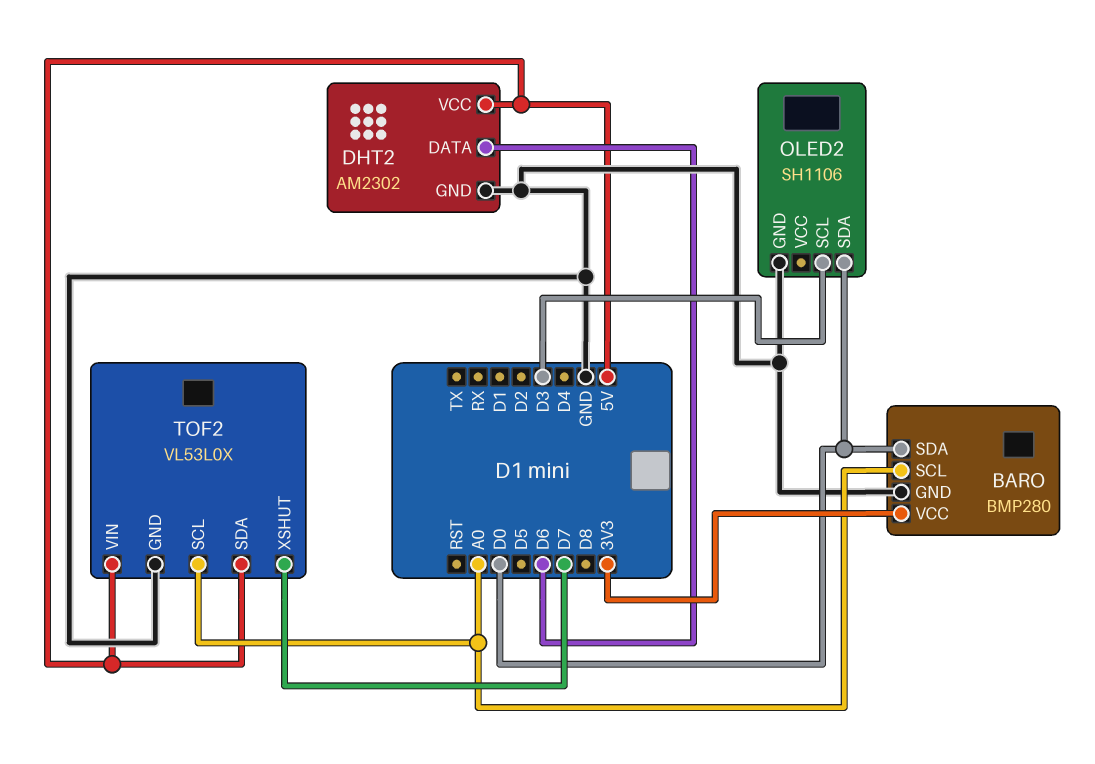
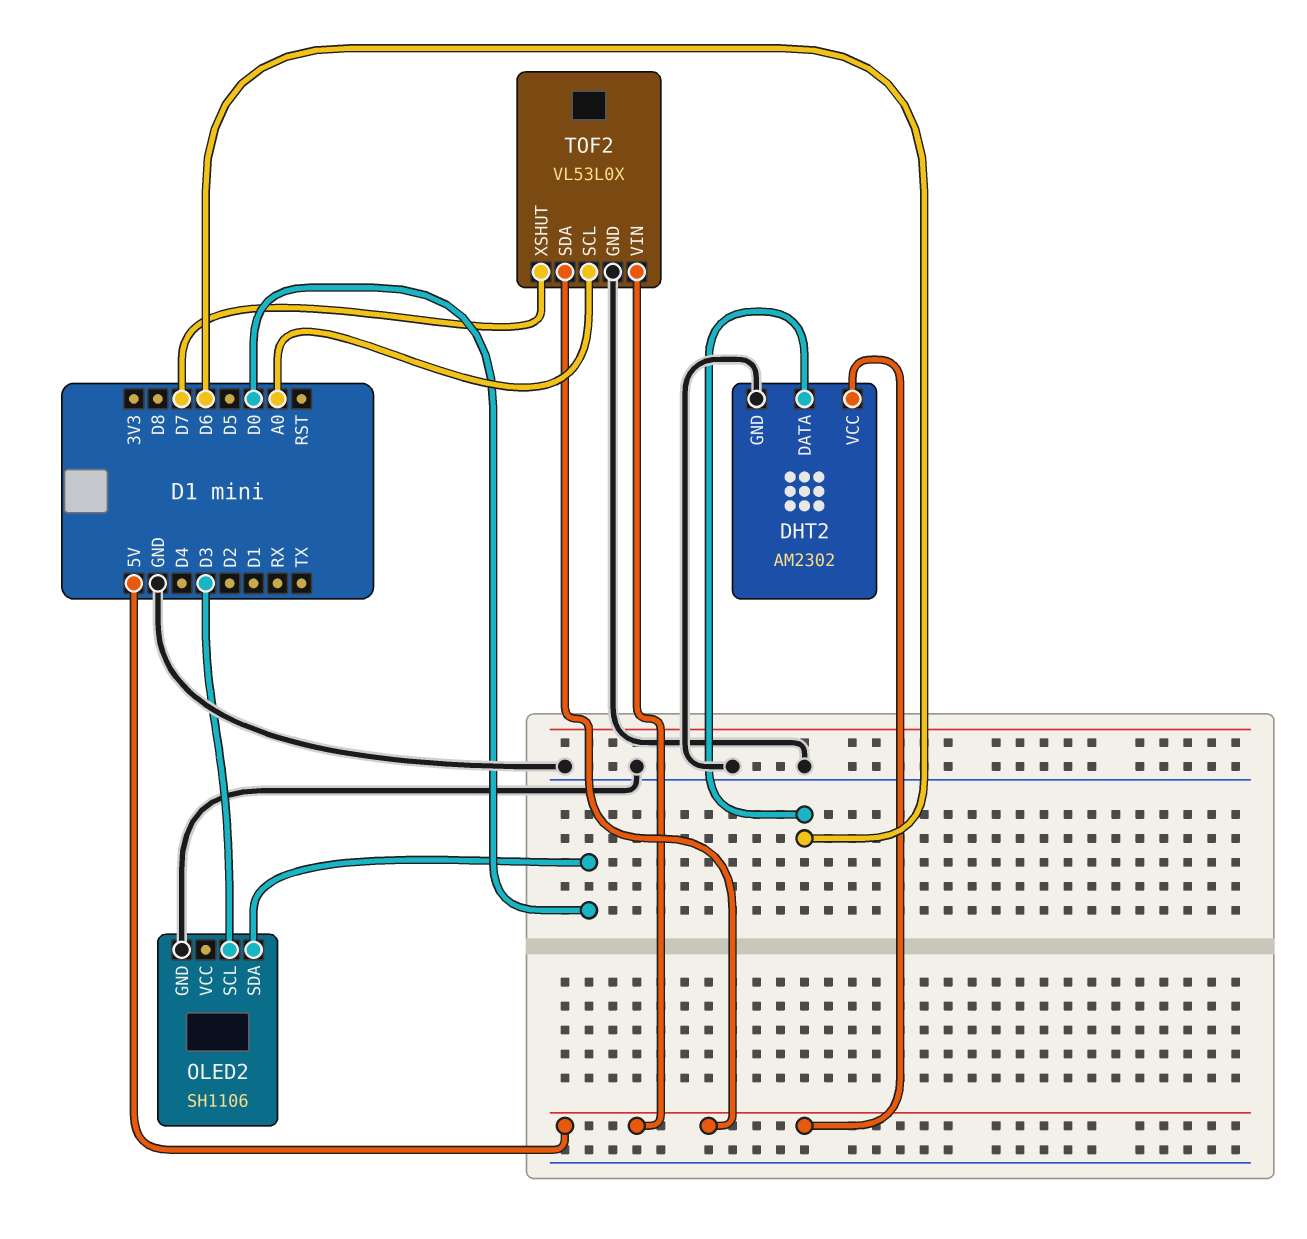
BARO: BMP280 -> none
BARO pin GND: GND -> none
BARO pin SCL: A0 -> none
BARO pin SDA: D0 -> none
BARO pin VCC: 3V3 -> none

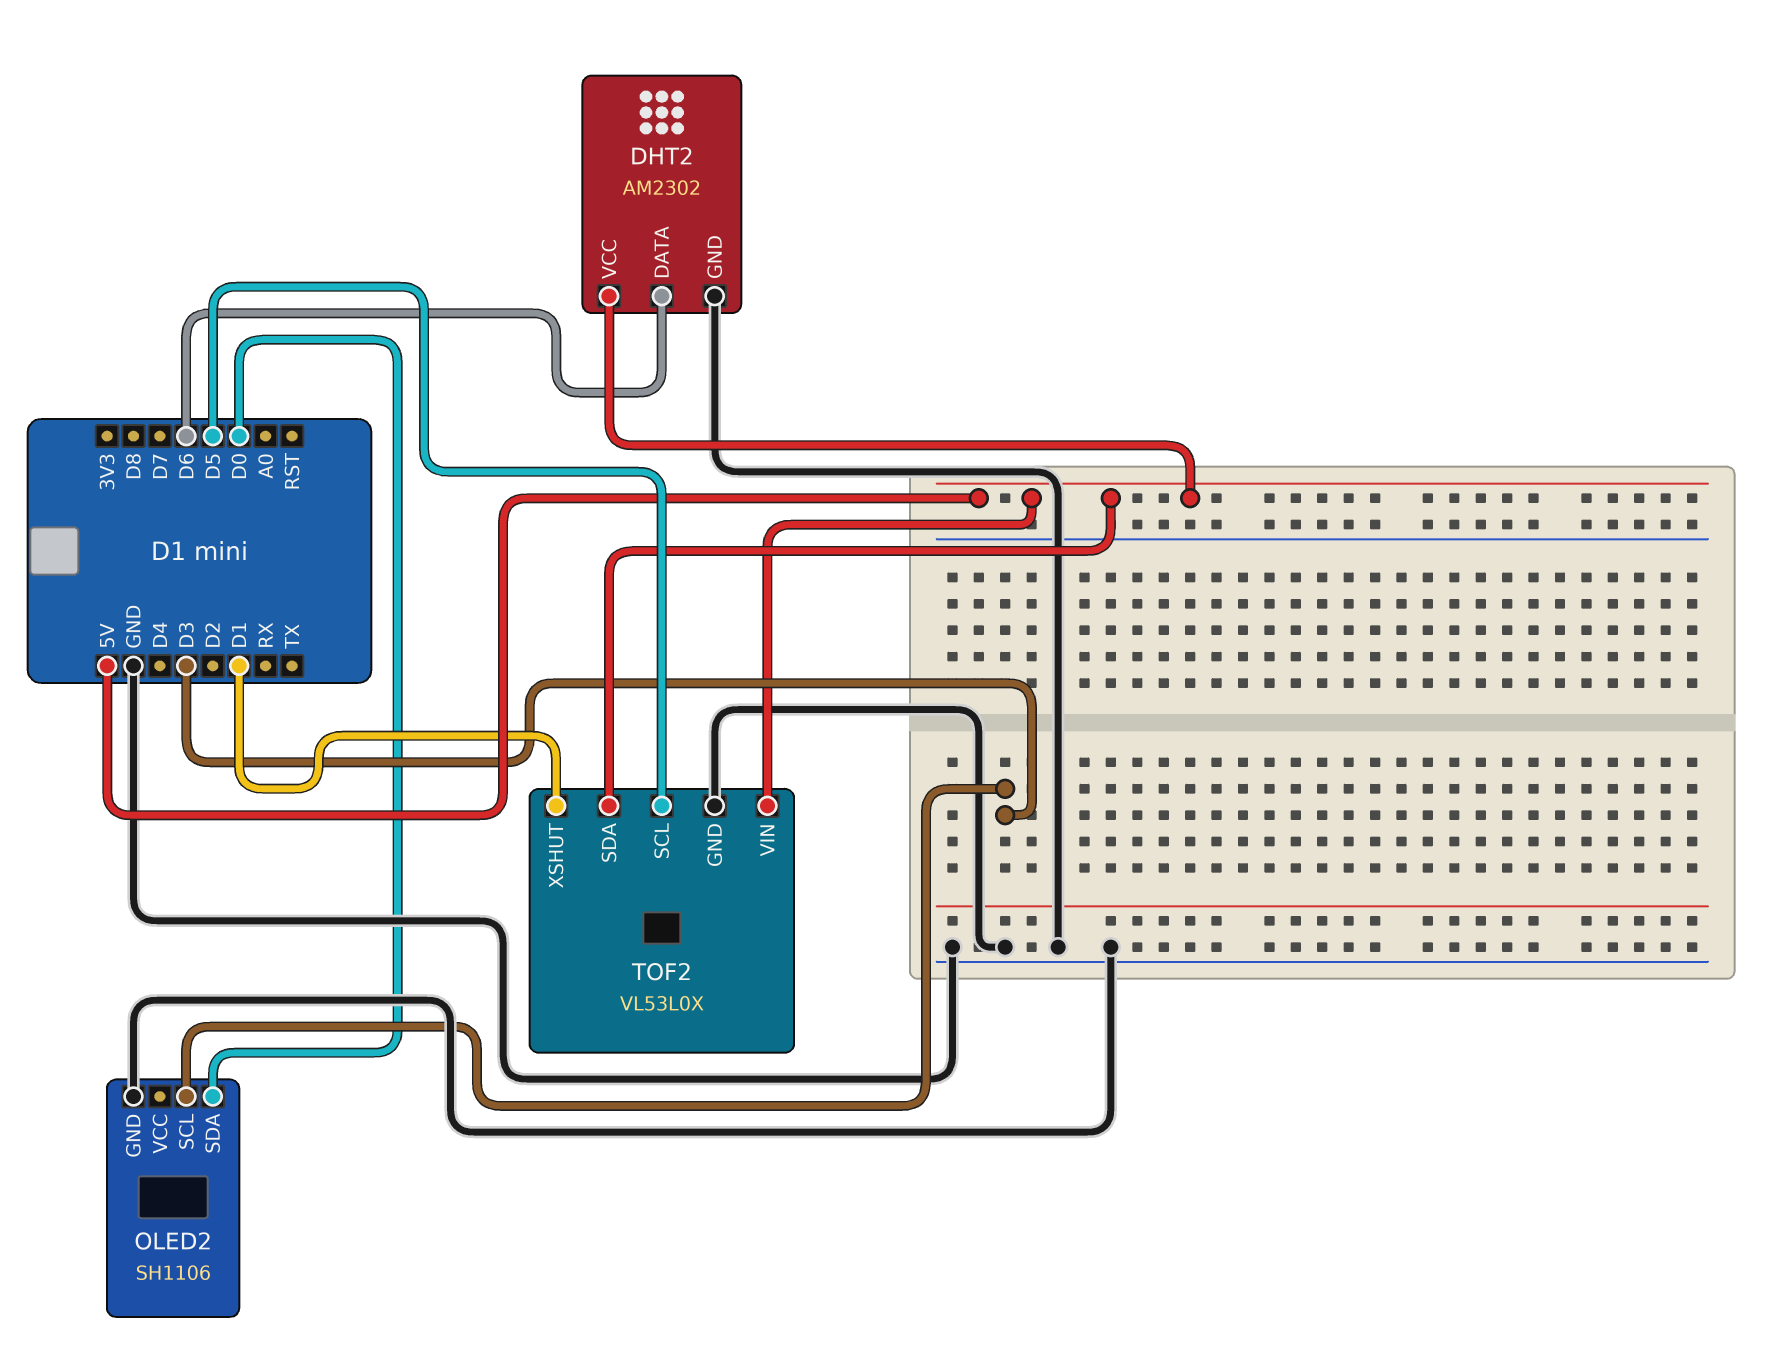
TOF2 pin SCL: A0 -> D5
TOF2 pin XSHUT: D7 -> D1

